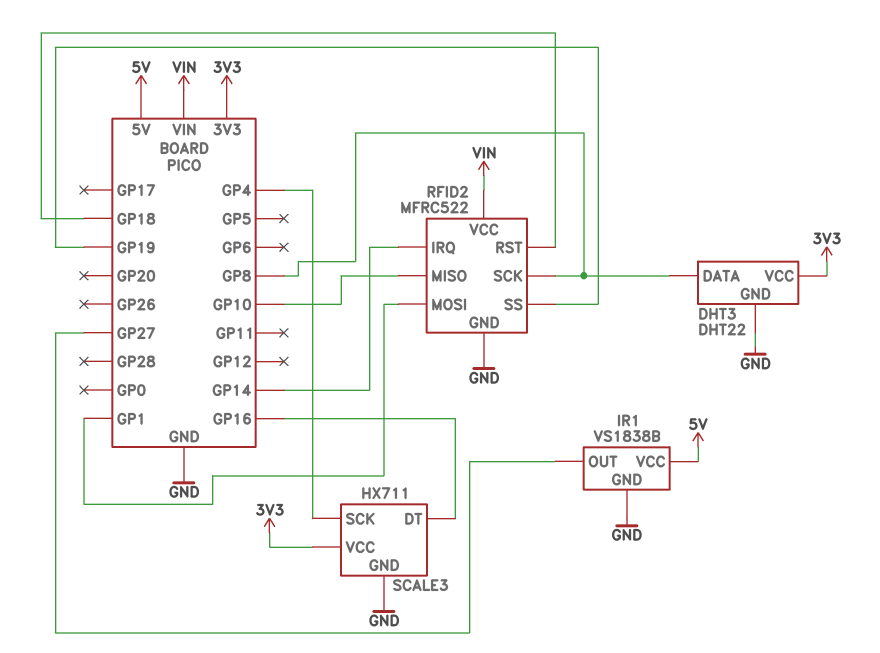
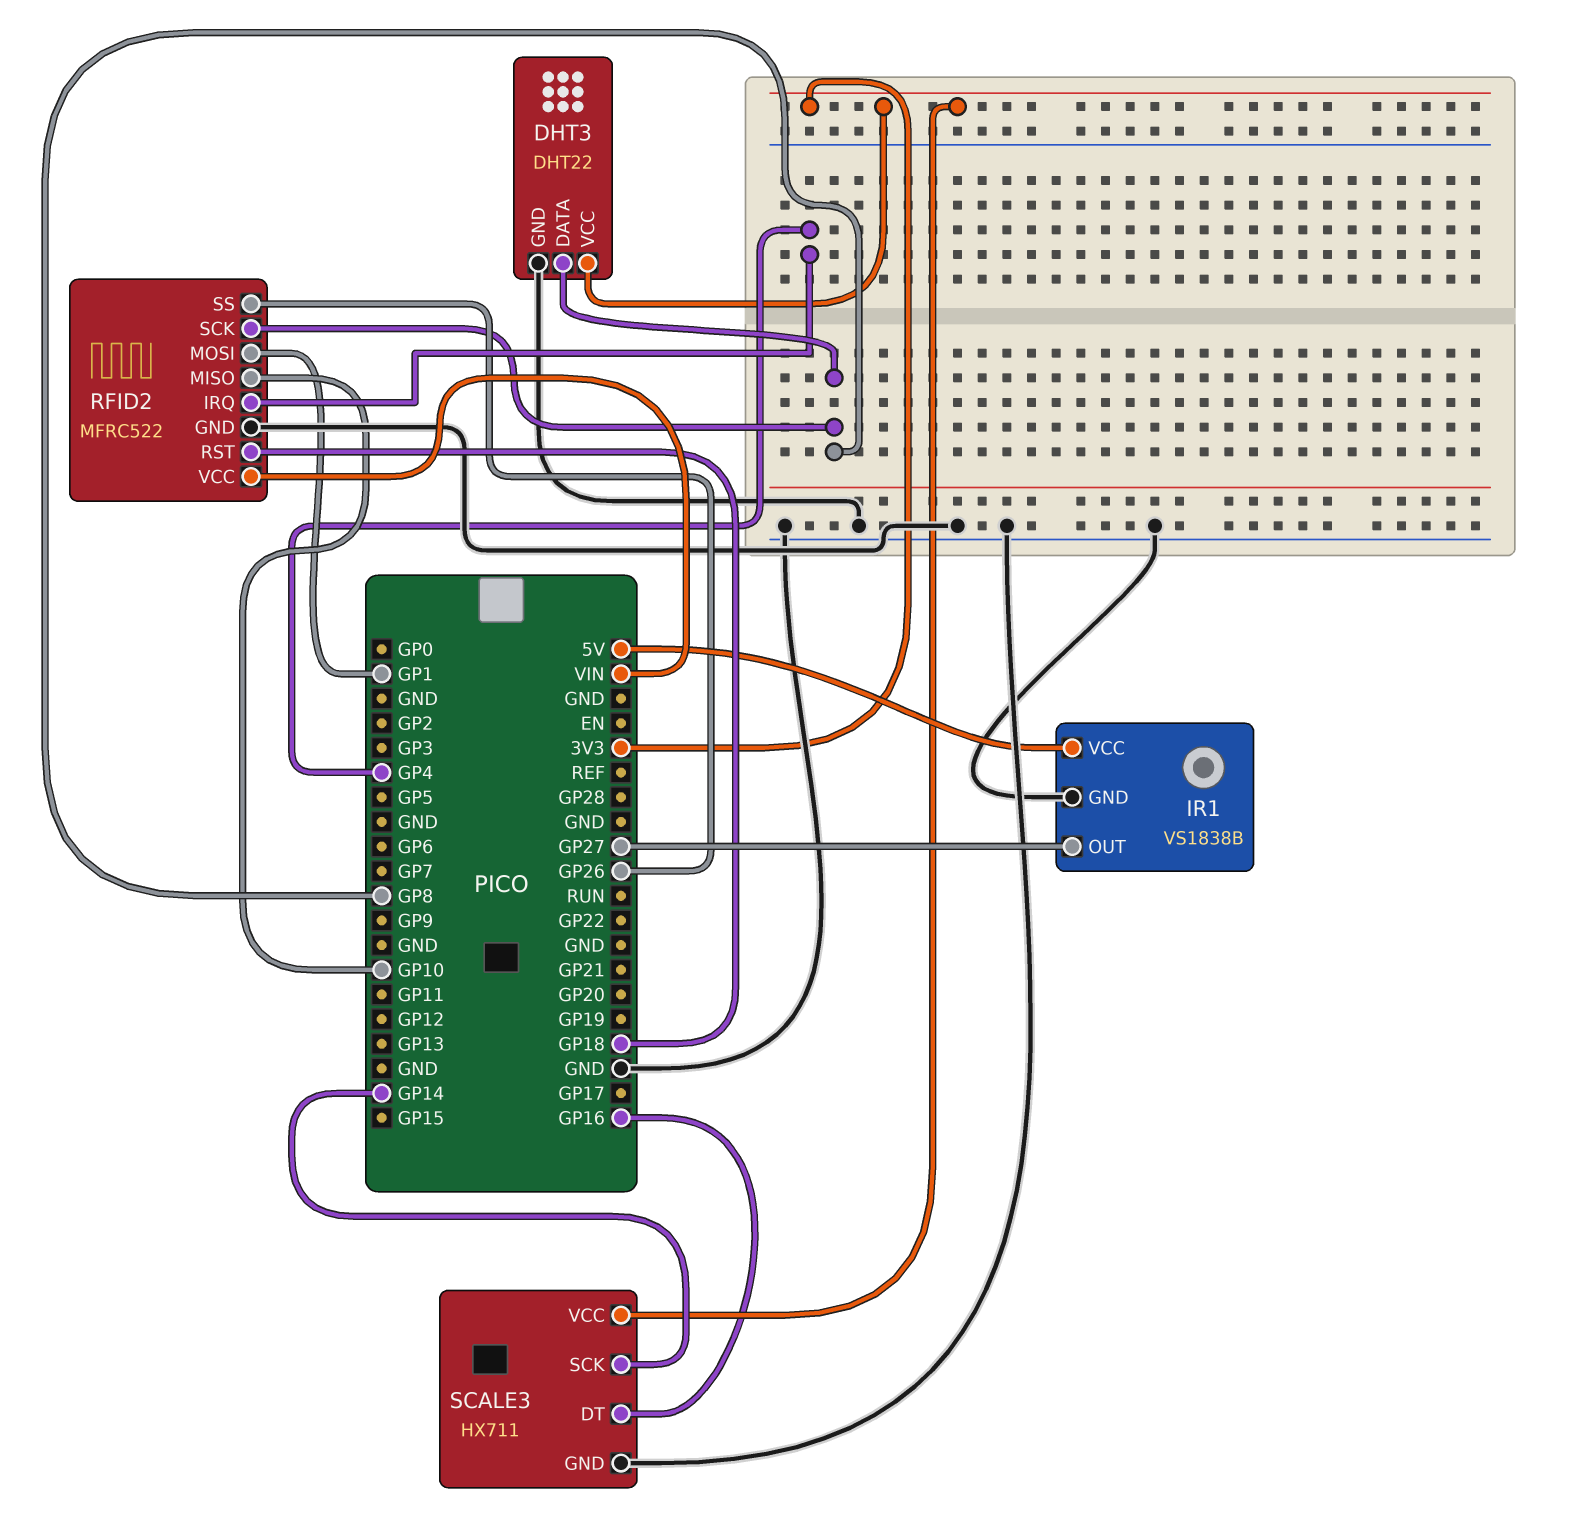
RFID2 pin IRQ: GP14 -> GP4
RFID2 pin SS: GP19 -> GP26
SCALE3 pin SCK: GP4 -> GP14

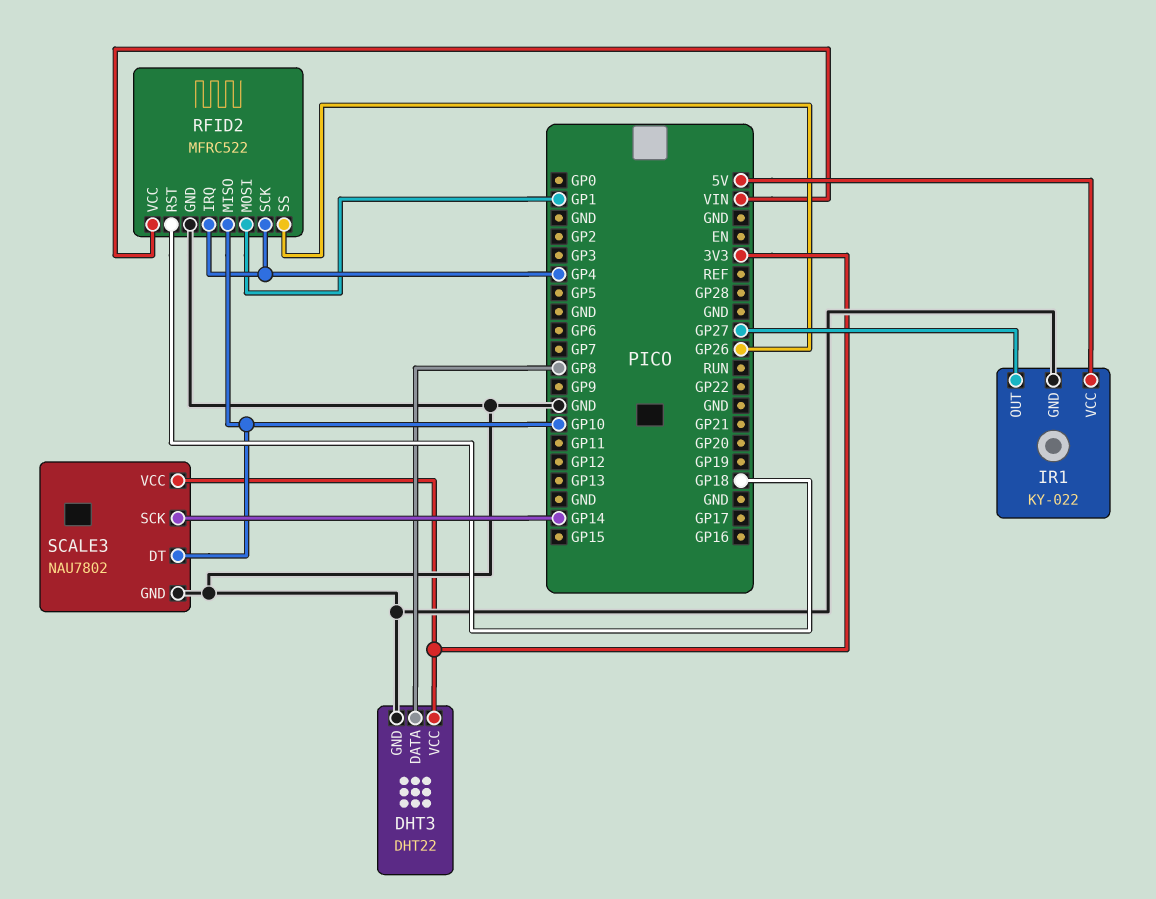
IR1: VS1838B -> KY-022
RFID2 pin SCK: GP8 -> GP4
SCALE3: HX711 -> NAU7802
SCALE3 pin DT: GP16 -> GP10

